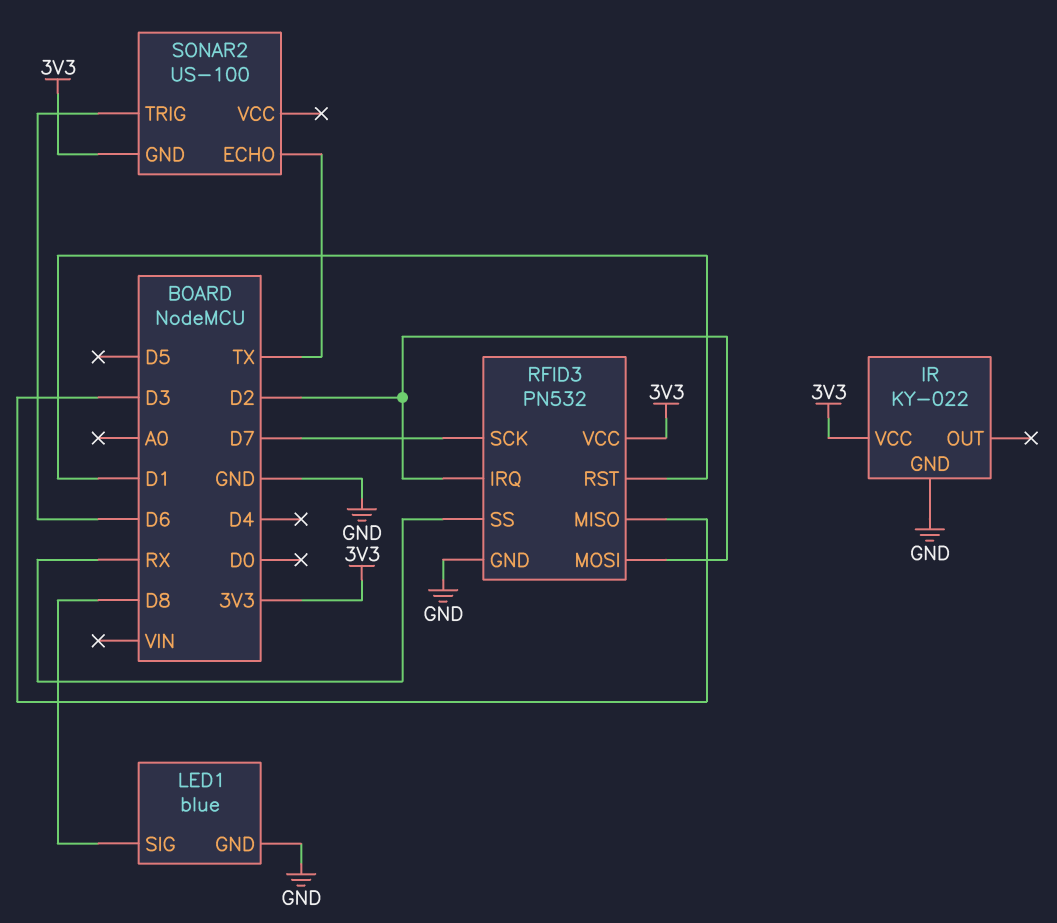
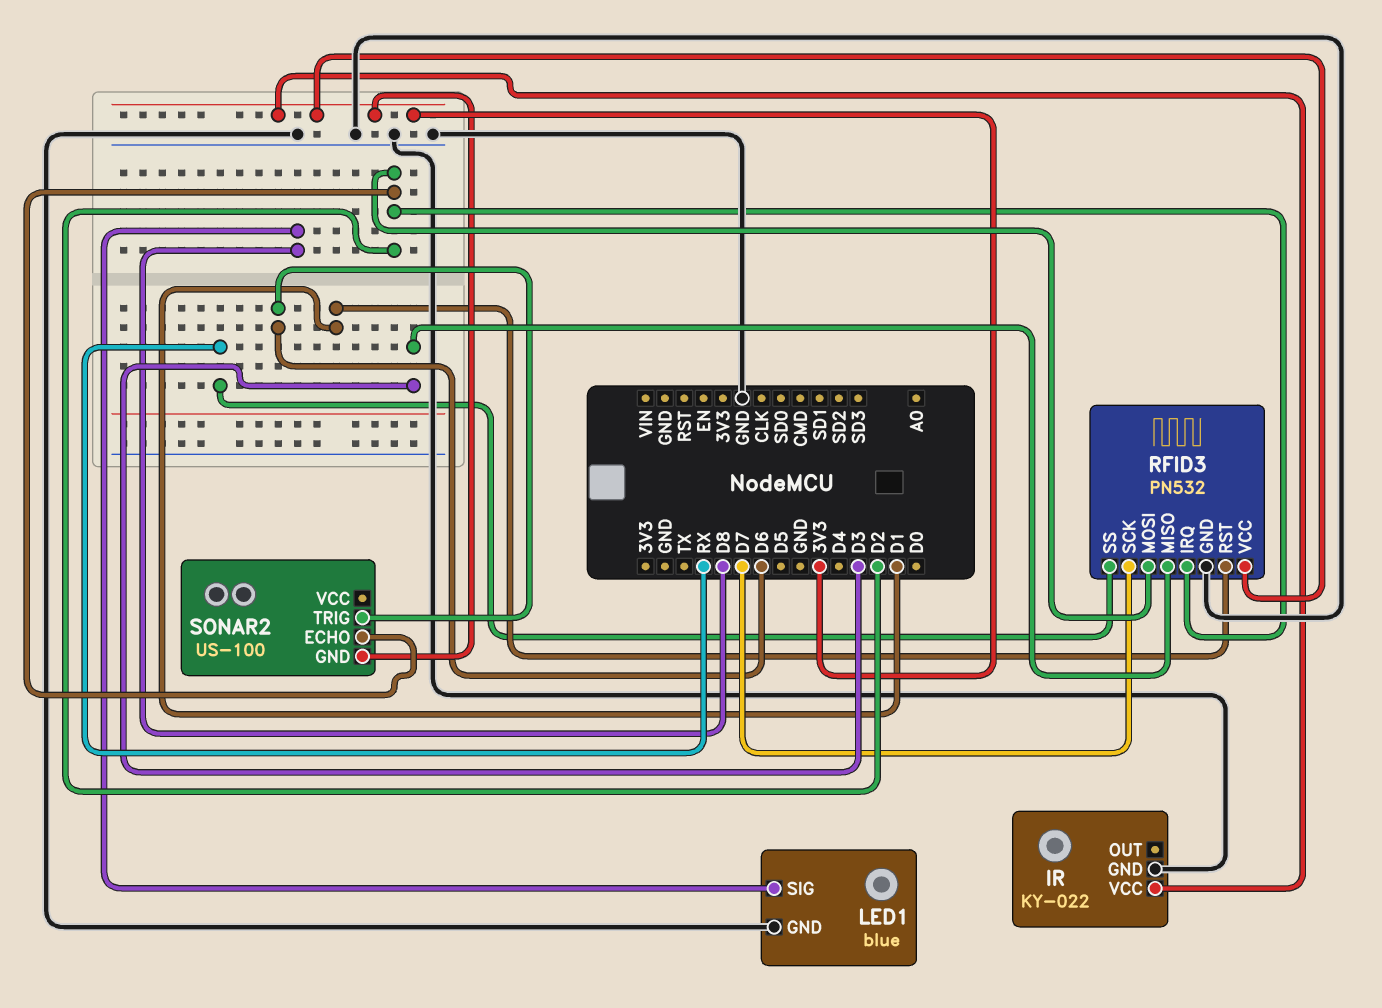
SONAR2 pin ECHO: TX -> D2

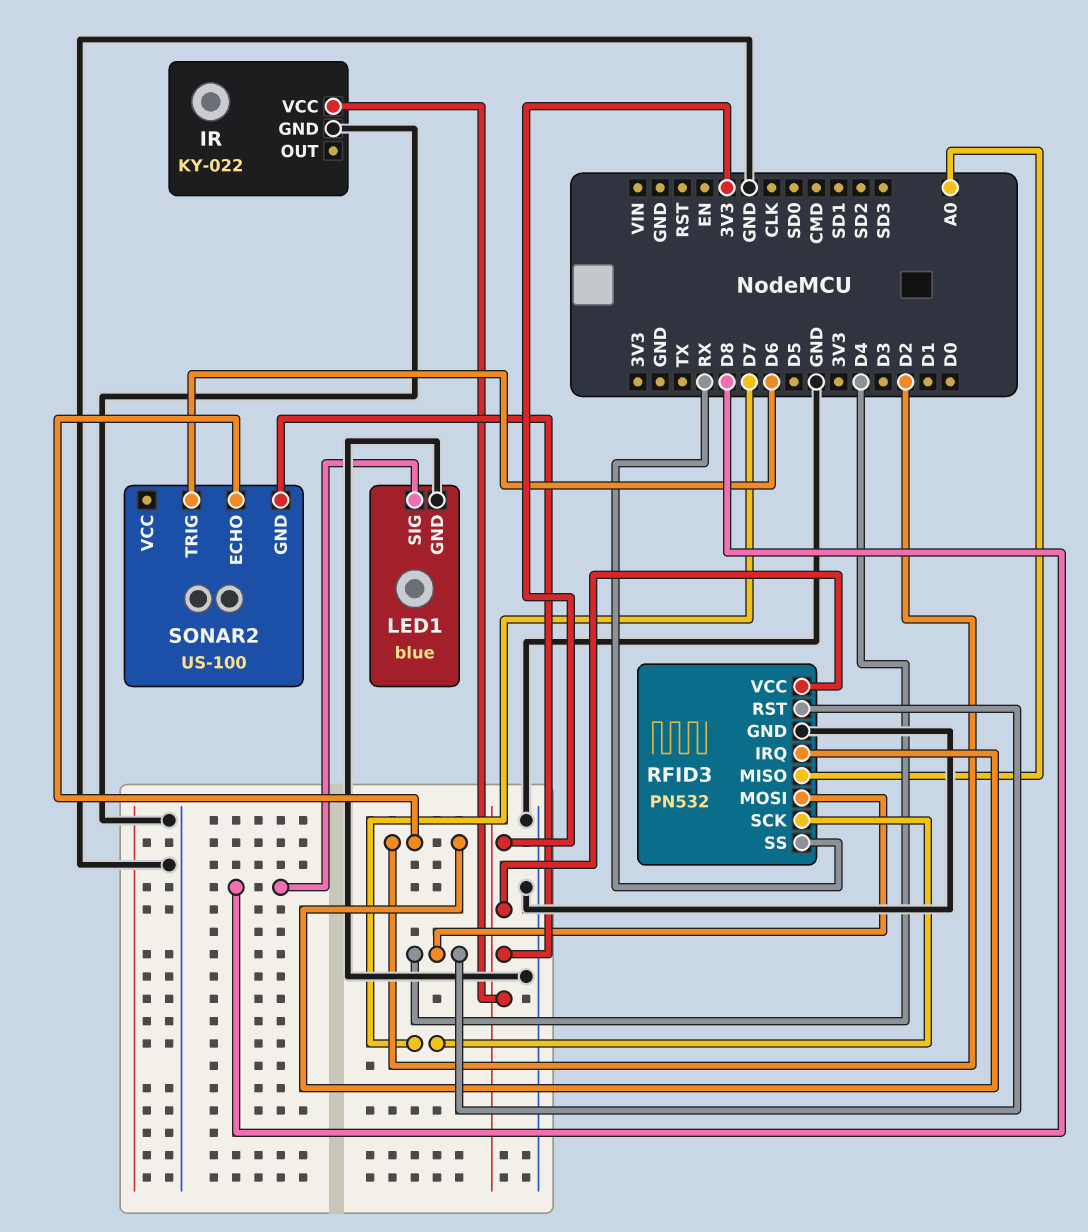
RFID3 pin MISO: D3 -> A0
RFID3 pin MOSI: D2 -> D4
RFID3 pin RST: D1 -> D4

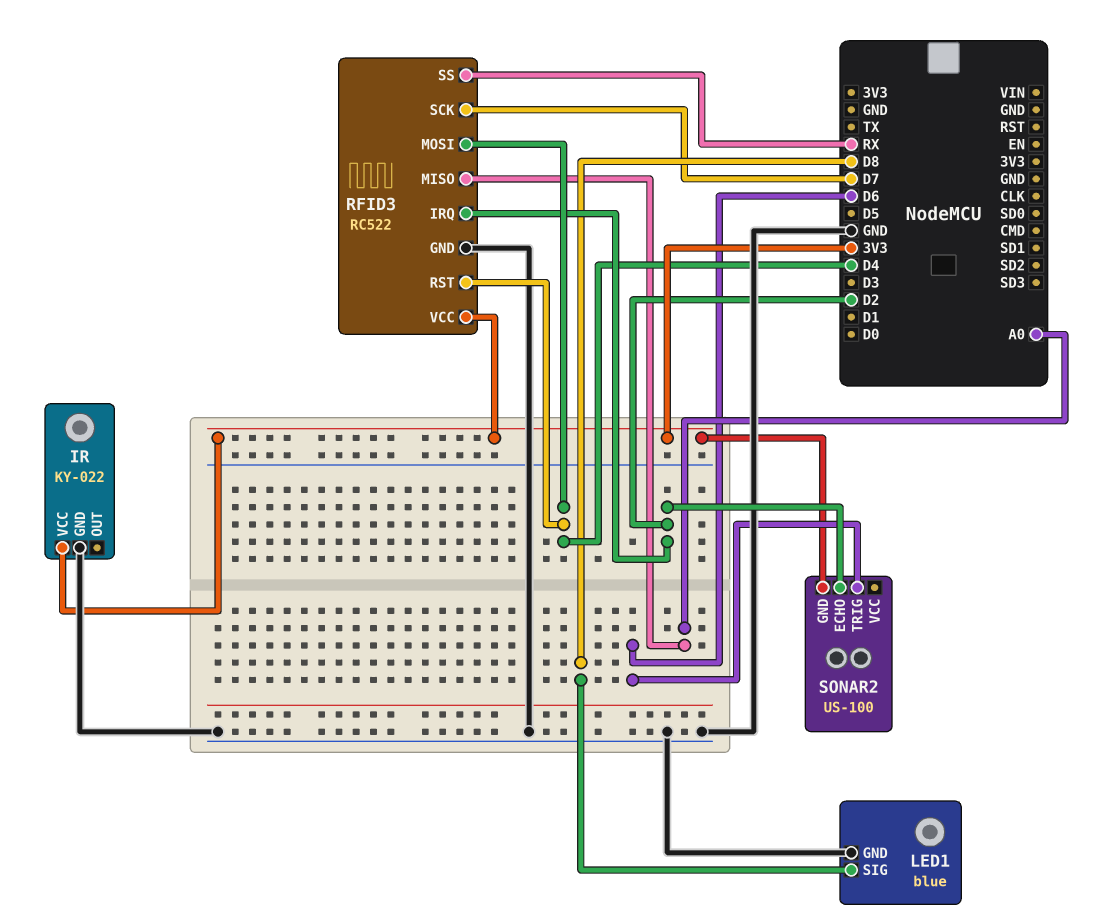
RFID3: PN532 -> RC522

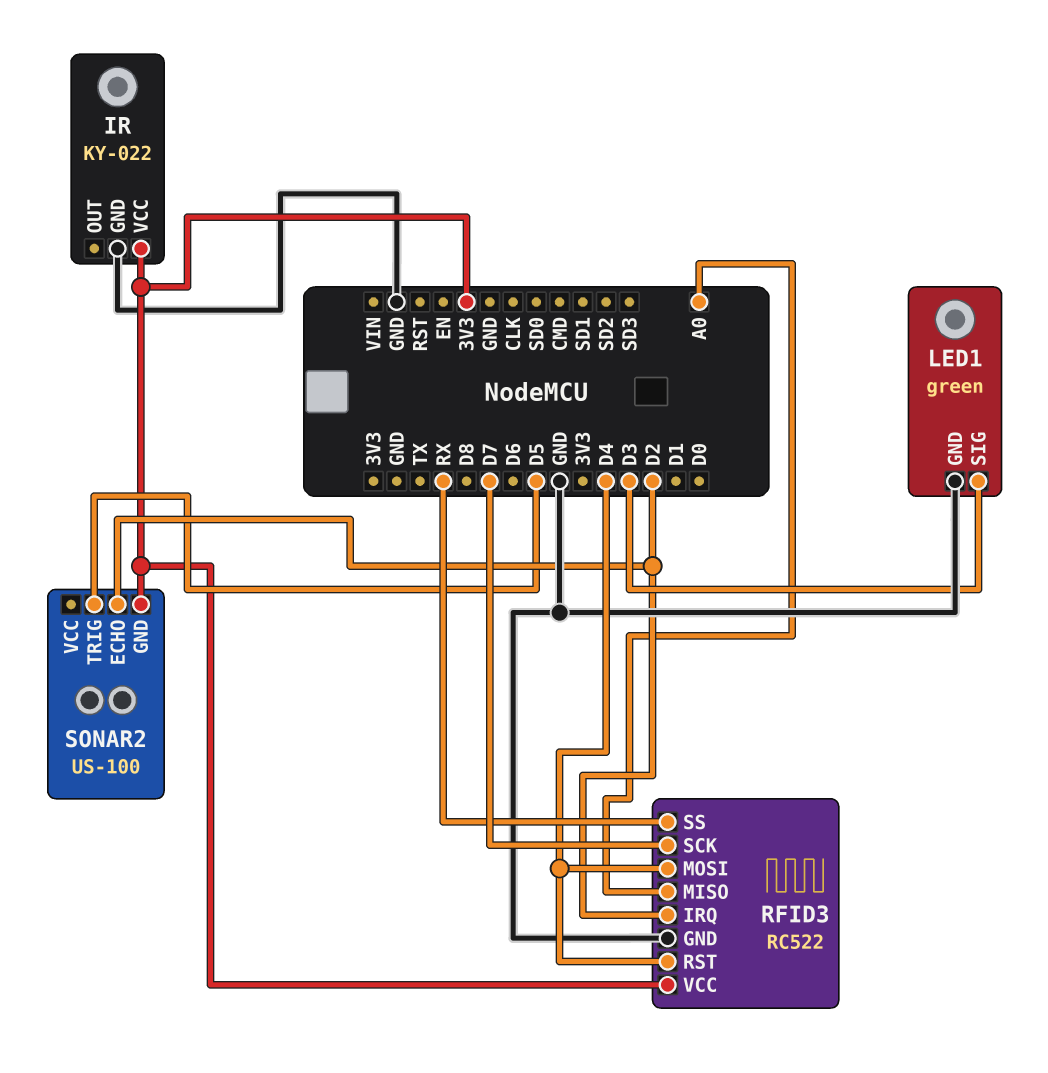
LED1: blue -> green
LED1 pin SIG: D8 -> D3
SONAR2 pin TRIG: D6 -> D5

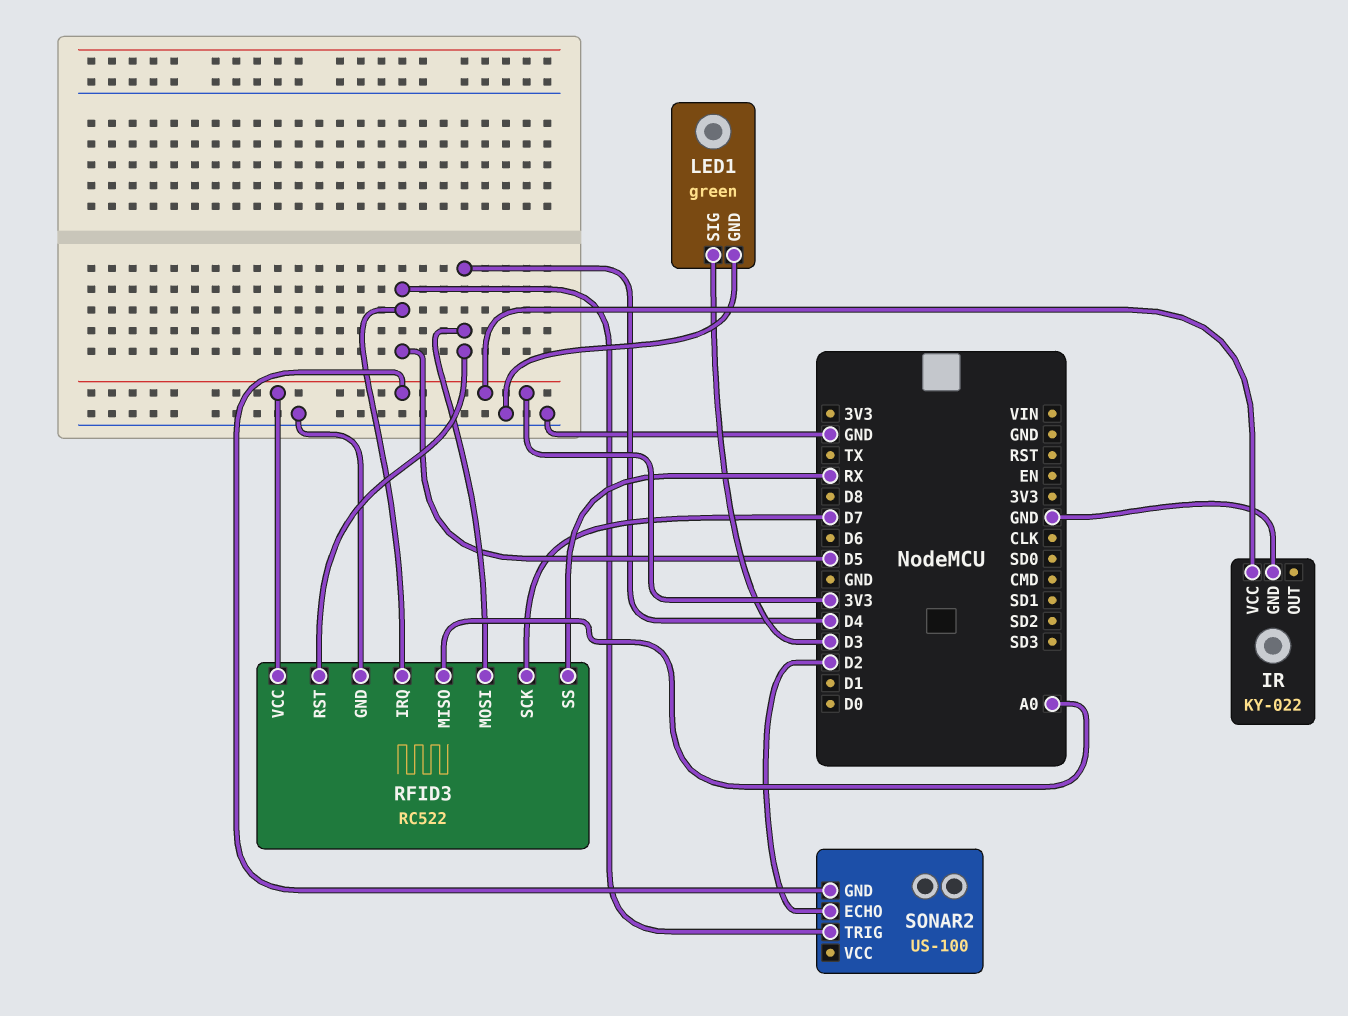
RFID3 pin IRQ: D2 -> D5

